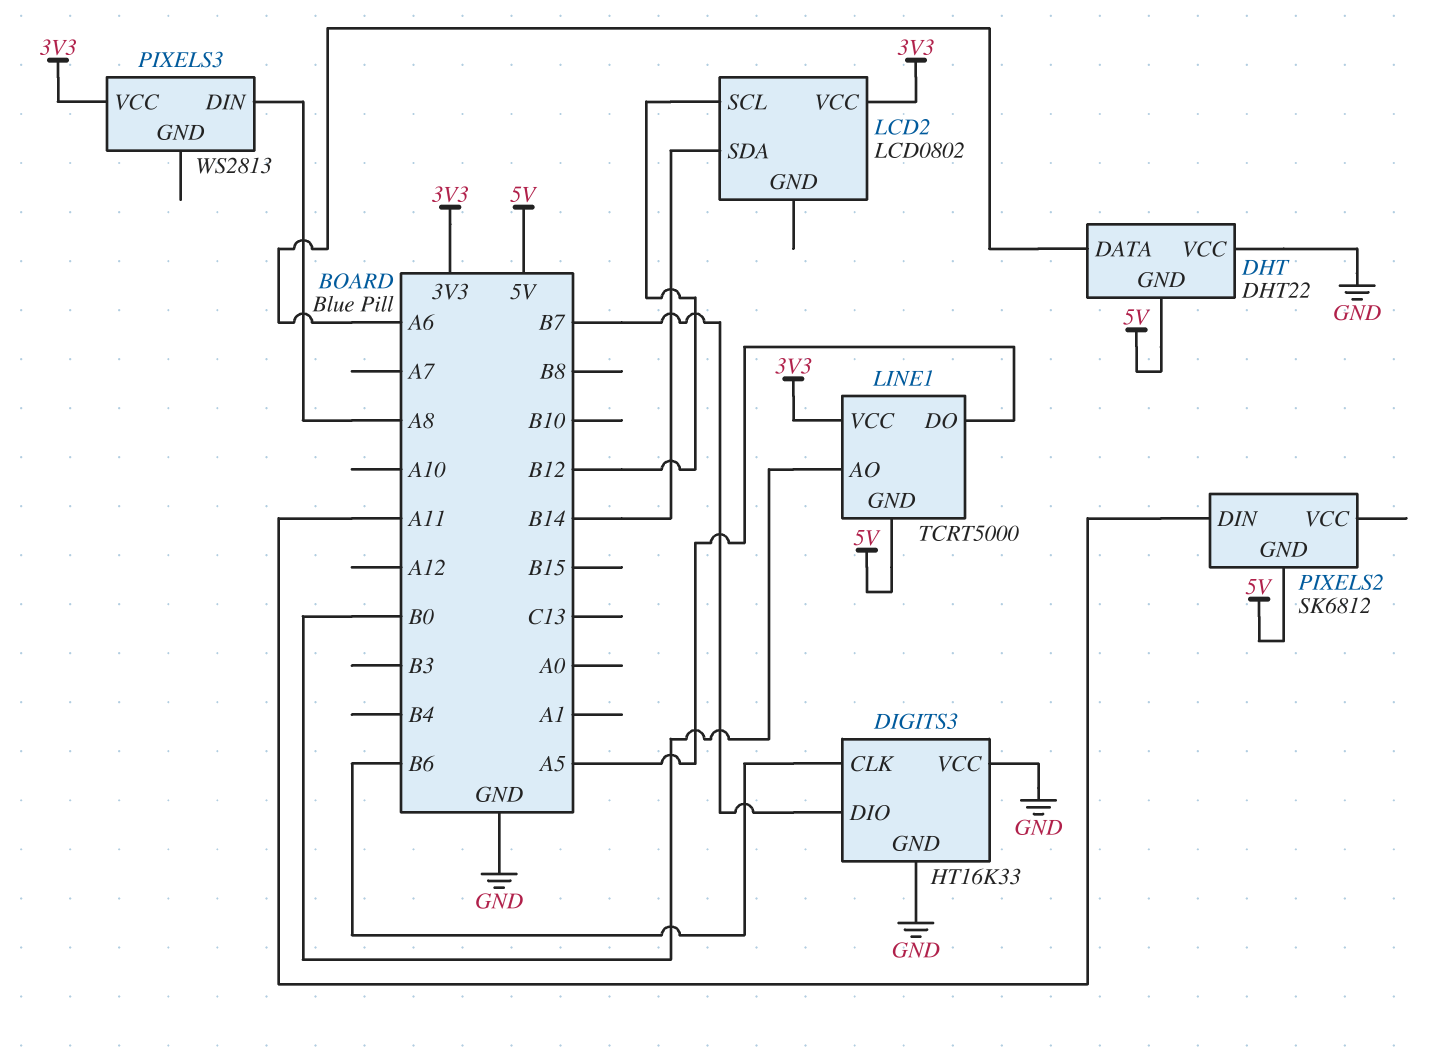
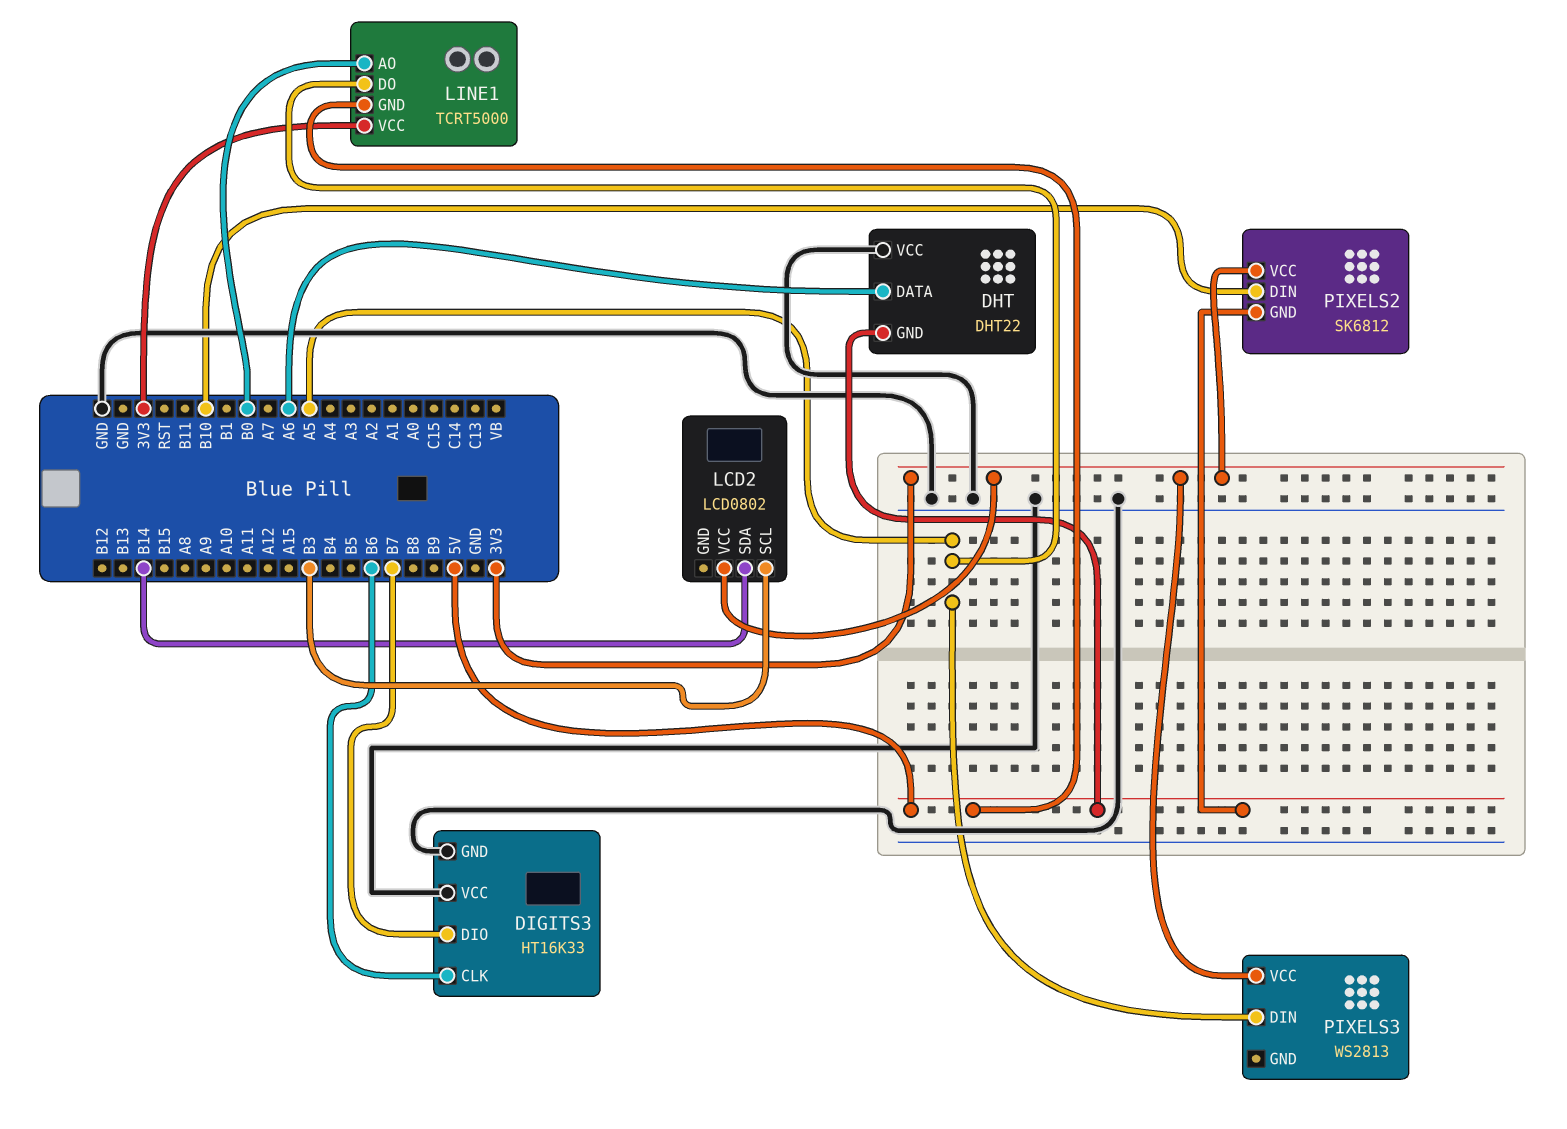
LCD2 pin SCL: B12 -> B3
PIXELS2 pin DIN: A11 -> B10
PIXELS2 pin VCC: none -> 3V3
PIXELS3 pin DIN: A8 -> A5

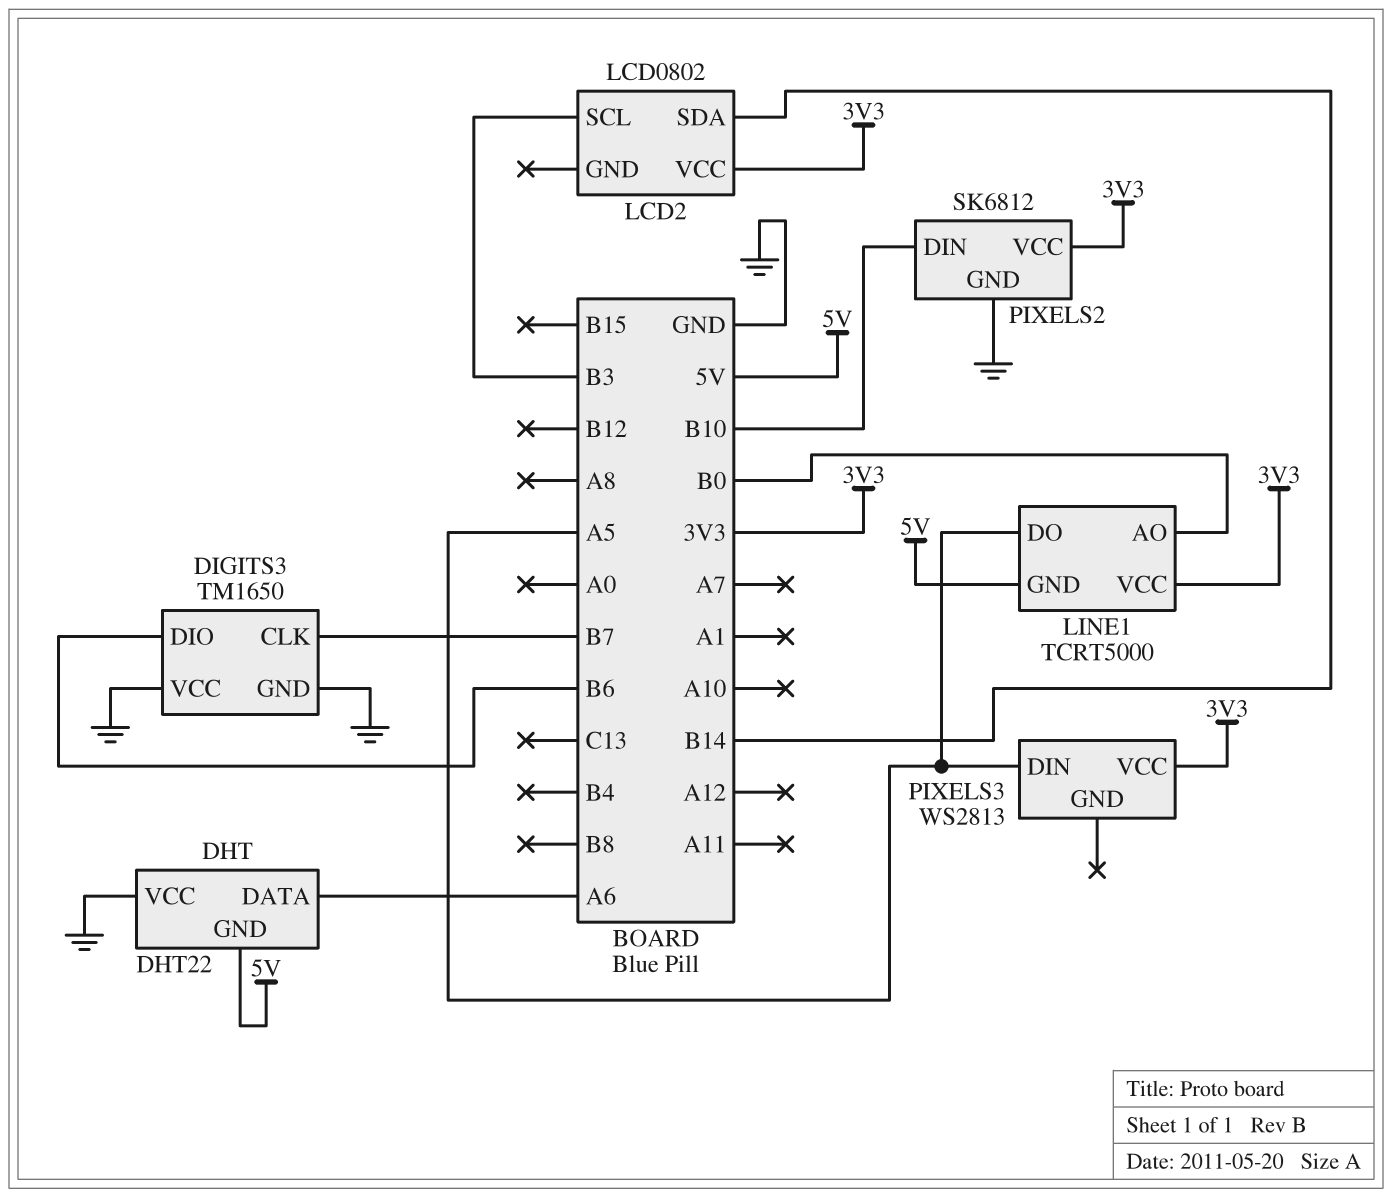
DIGITS3: HT16K33 -> TM1650
DIGITS3 pin CLK: B6 -> B7
DIGITS3 pin DIO: B7 -> B6
PIXELS2 pin GND: 5V -> GND

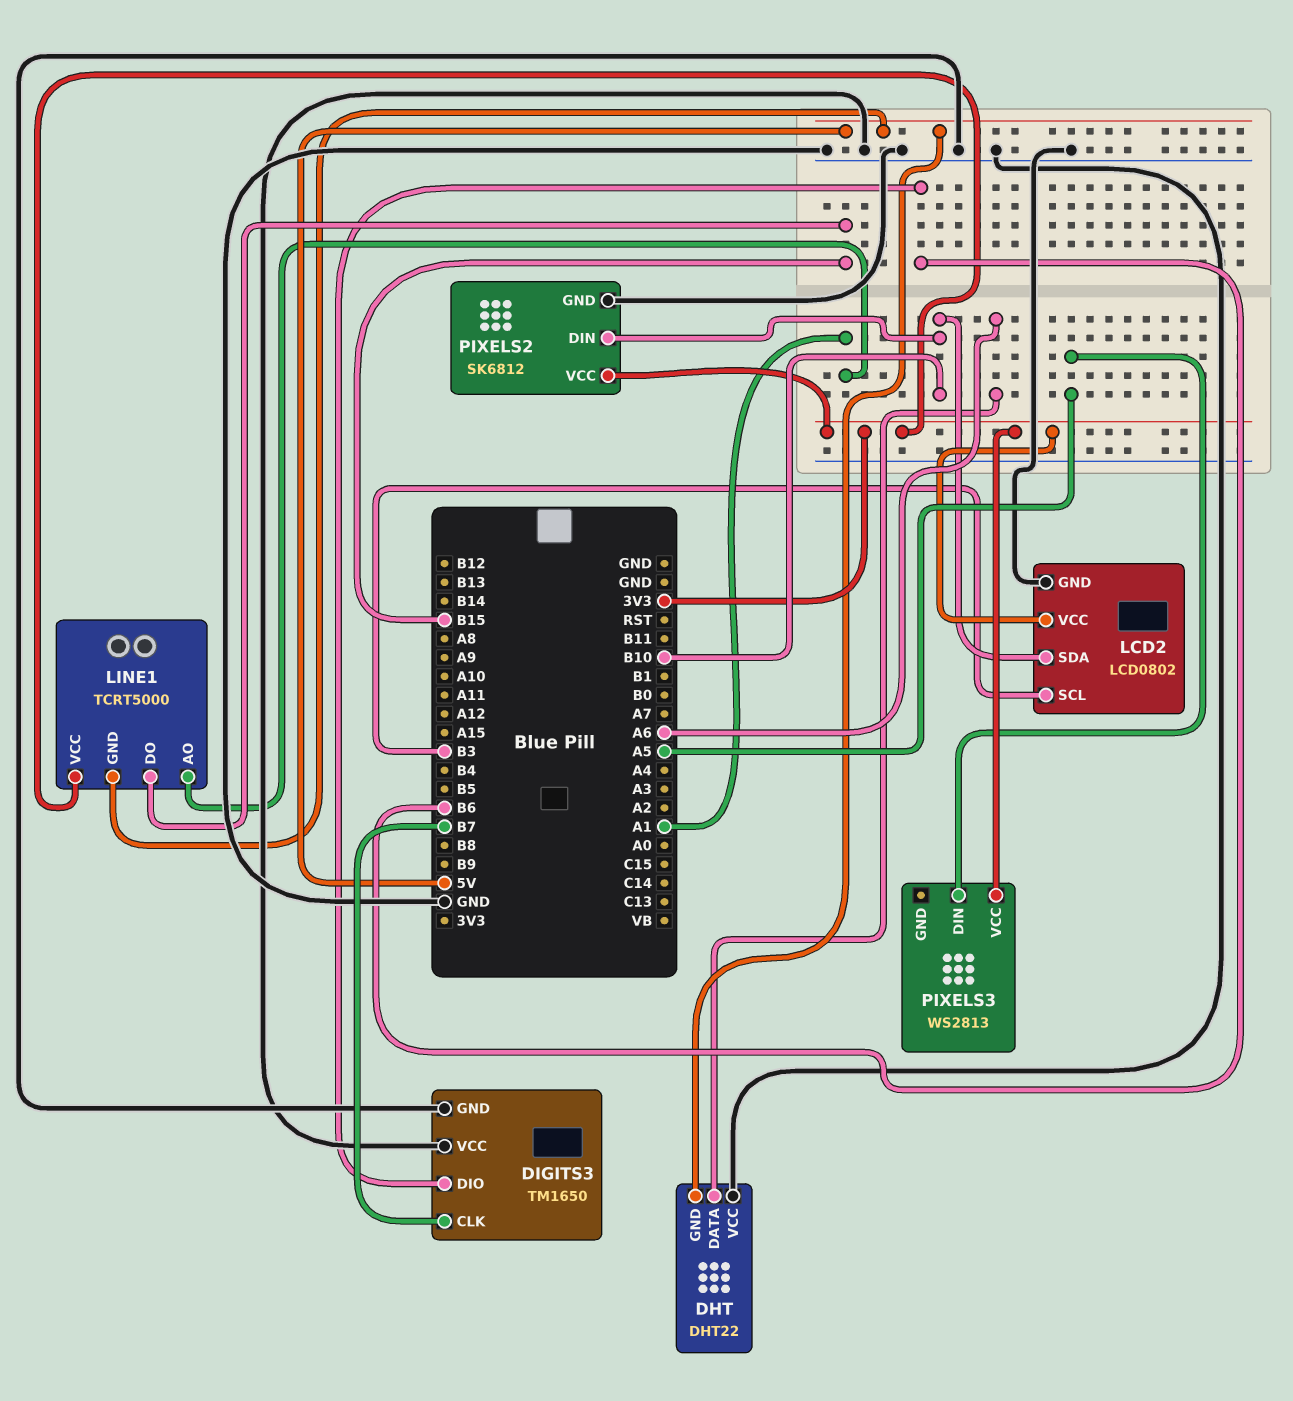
LCD2 pin GND: none -> GND
LCD2 pin SDA: B14 -> B10
LINE1 pin AO: B0 -> A1
LINE1 pin DO: A5 -> B15

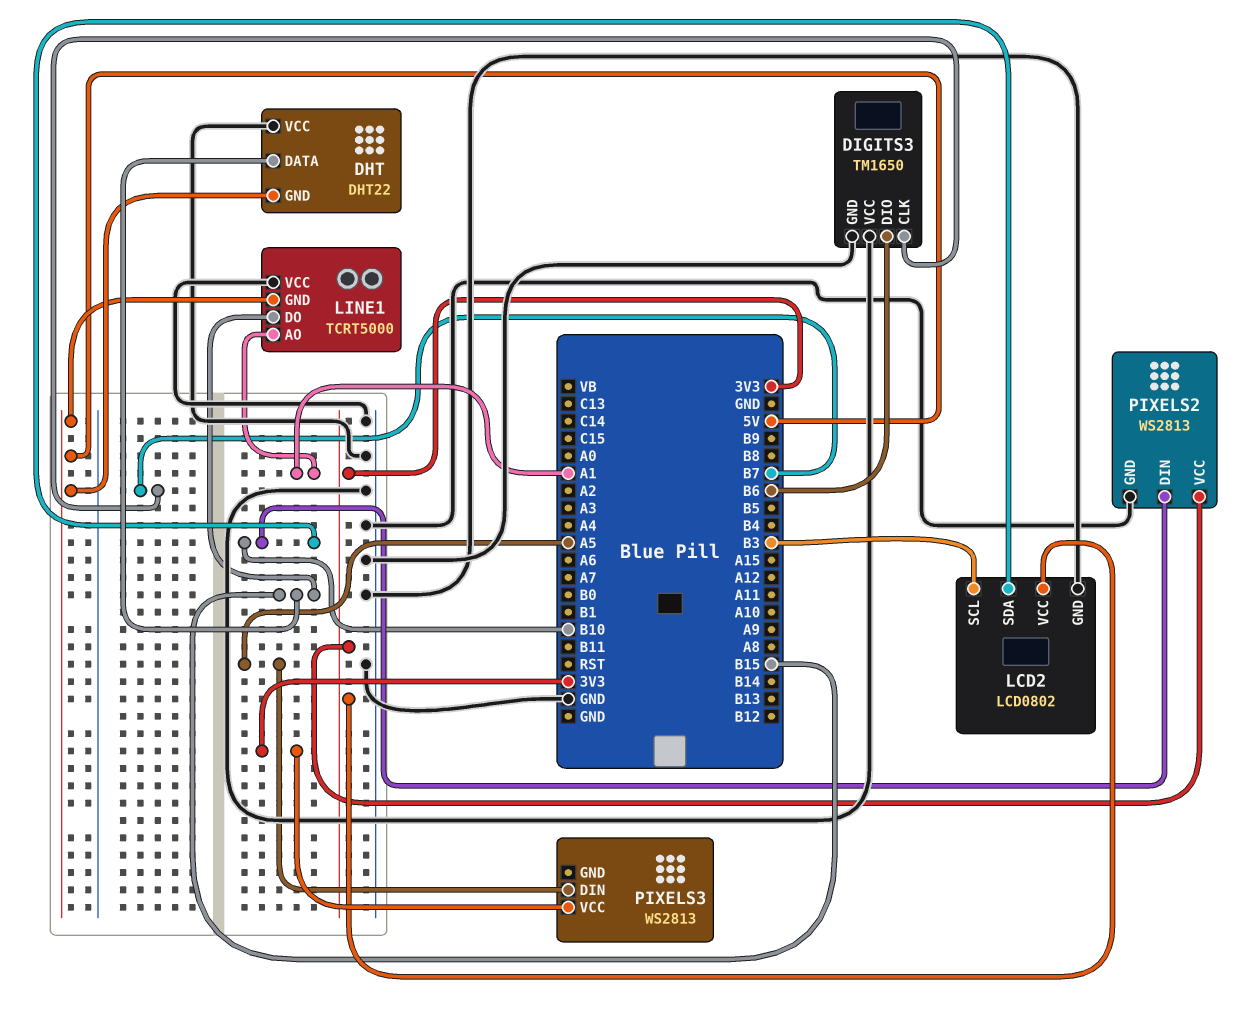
DHT pin DATA: A6 -> B15
LINE1 pin VCC: 3V3 -> GND
PIXELS2: SK6812 -> WS2813

